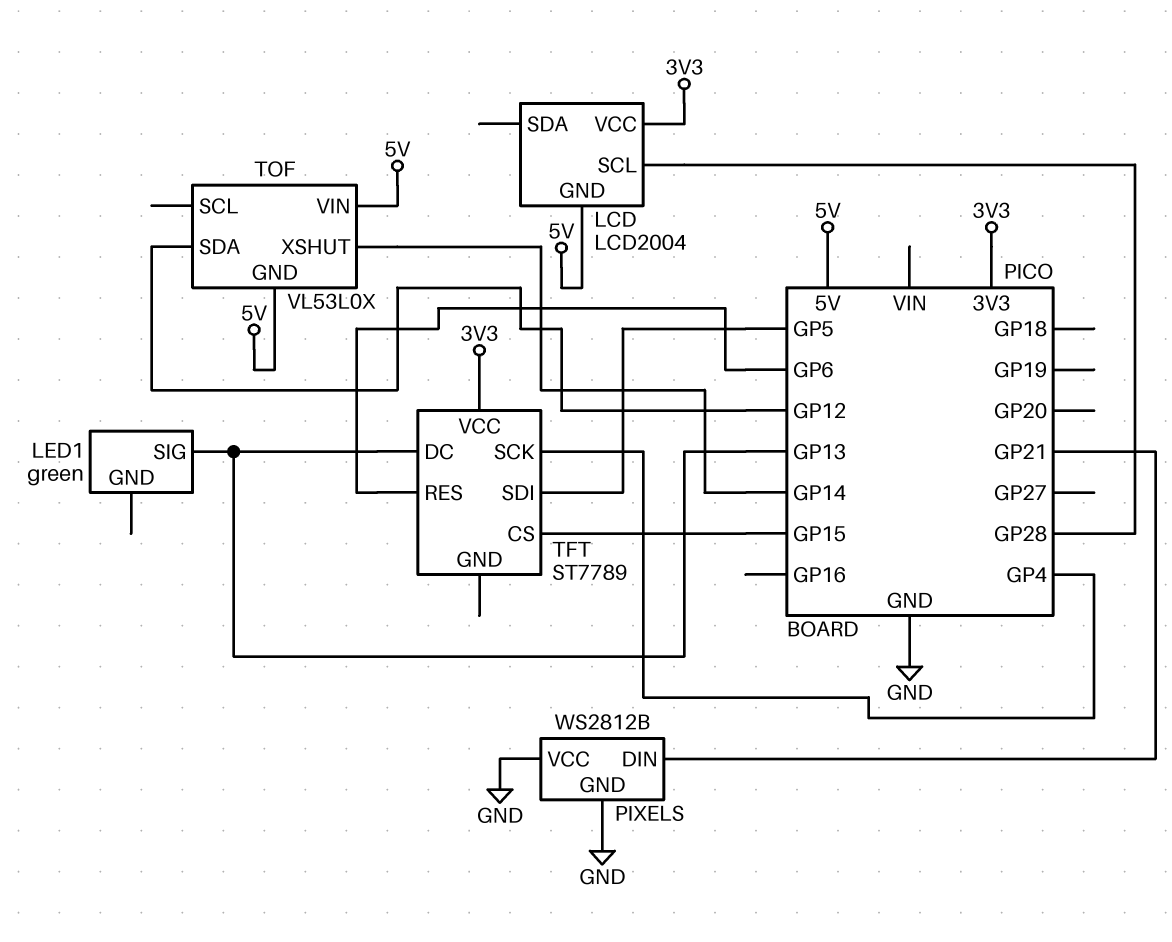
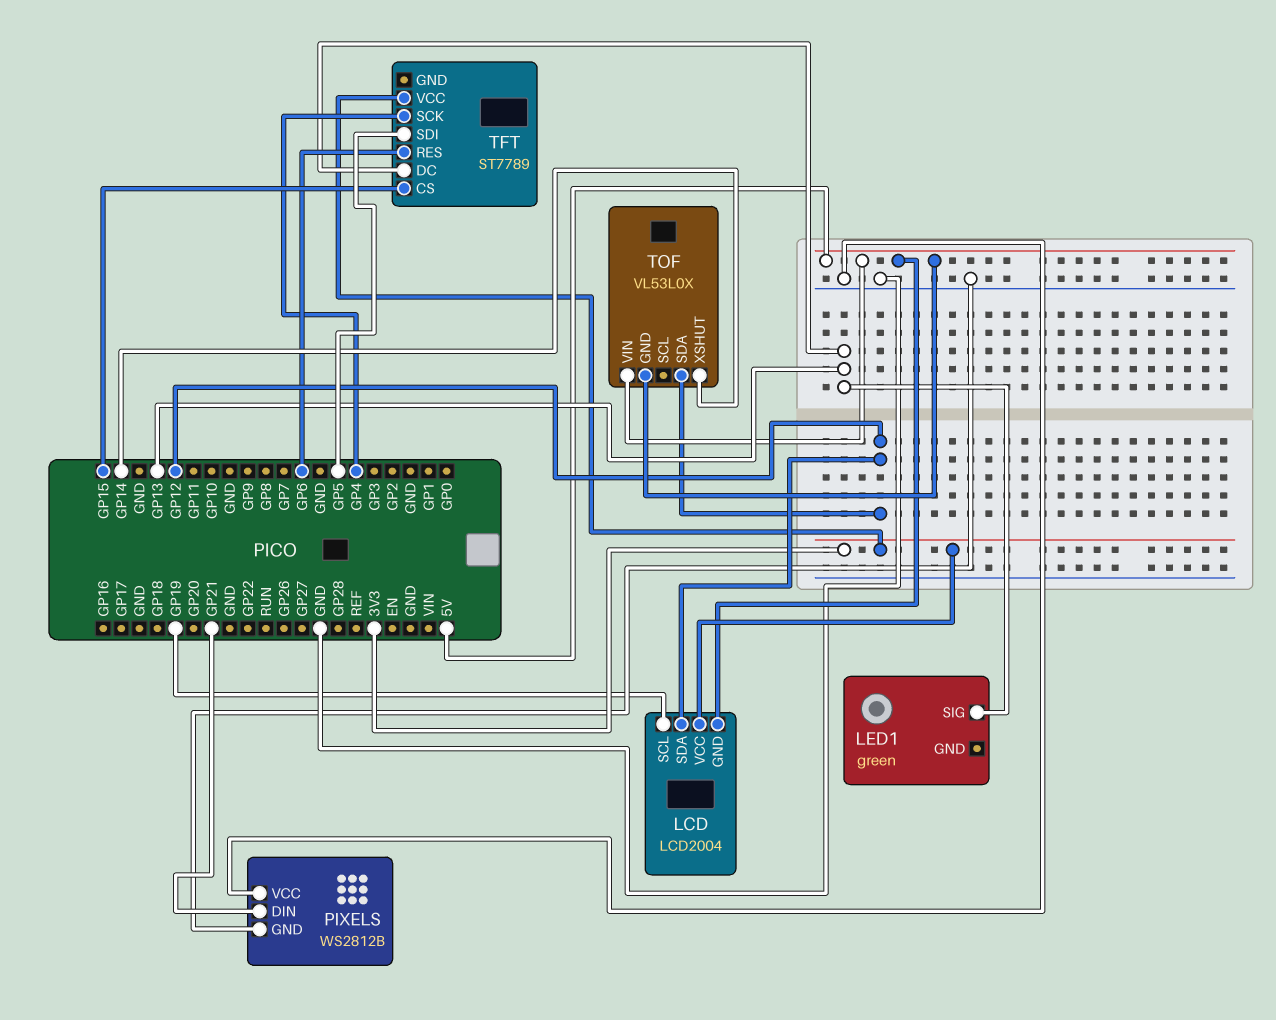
LCD pin SCL: GP28 -> GP19
LCD pin SDA: none -> GP12

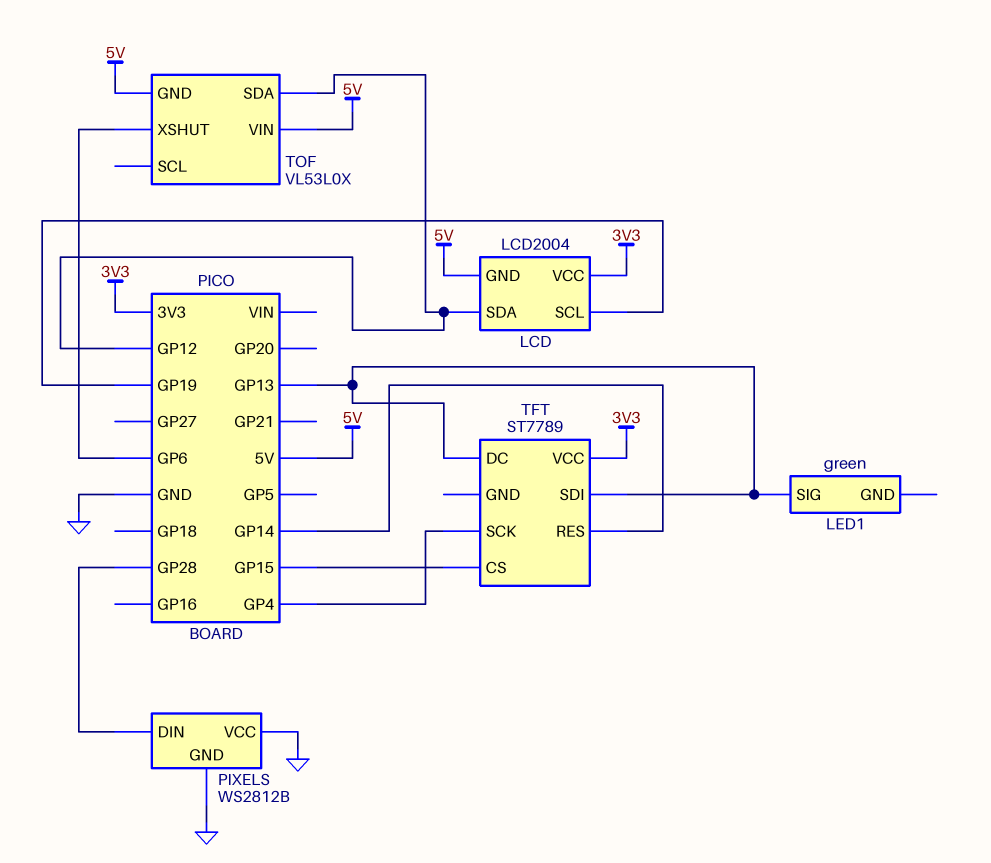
PIXELS pin DIN: GP21 -> GP28
TFT pin RES: GP6 -> GP14
TFT pin SDI: GP5 -> GP13
TOF pin XSHUT: GP14 -> GP6

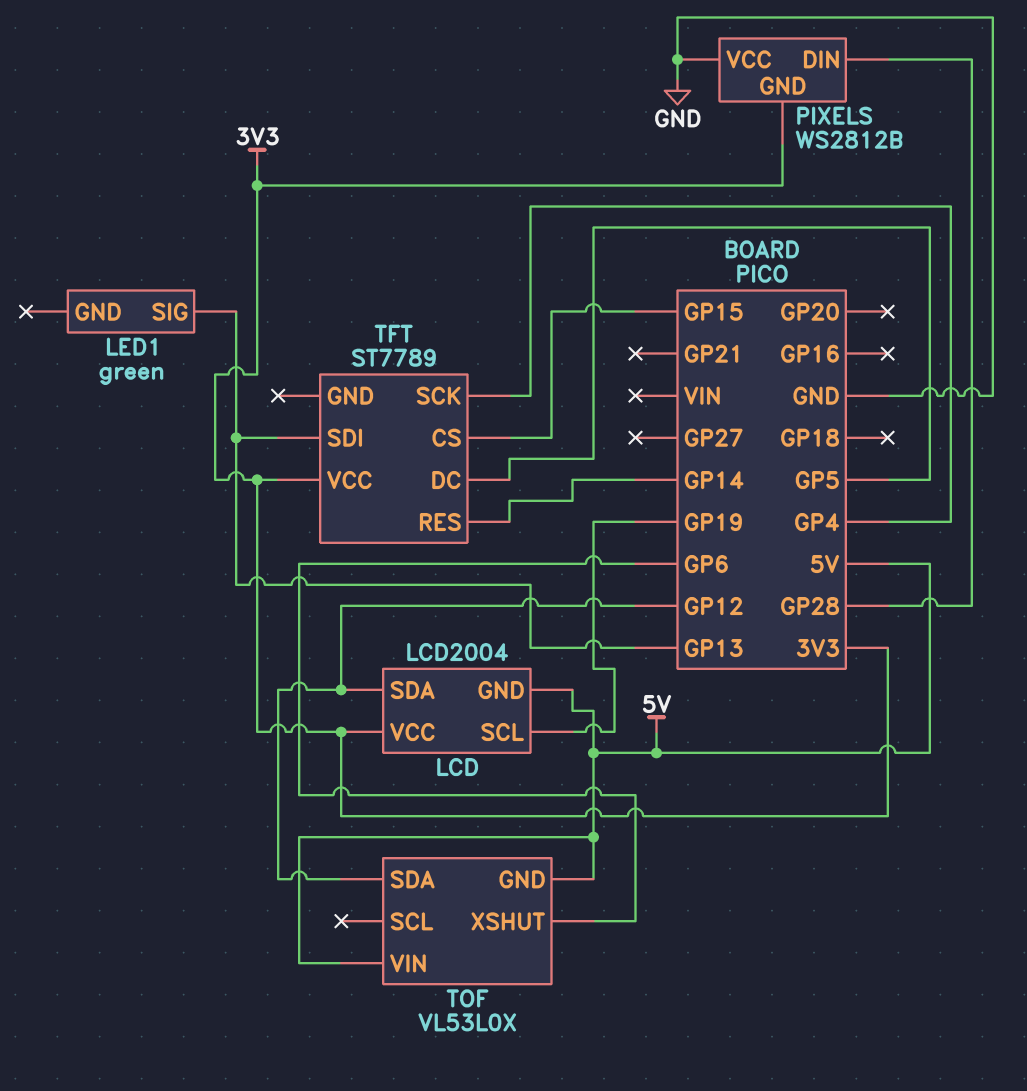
PIXELS pin GND: GND -> 3V3
TFT pin DC: GP13 -> GP5

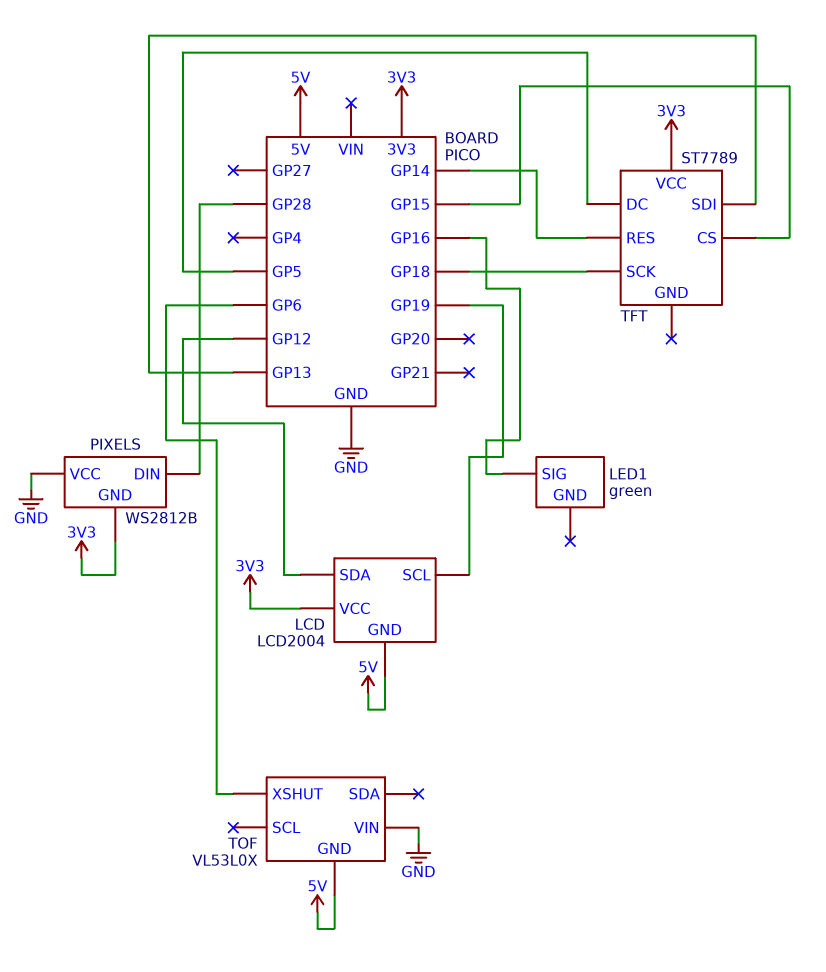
LED1 pin SIG: GP13 -> GP16
TFT pin SCK: GP4 -> GP18
TOF pin SDA: GP12 -> none
TOF pin VIN: 5V -> GND

